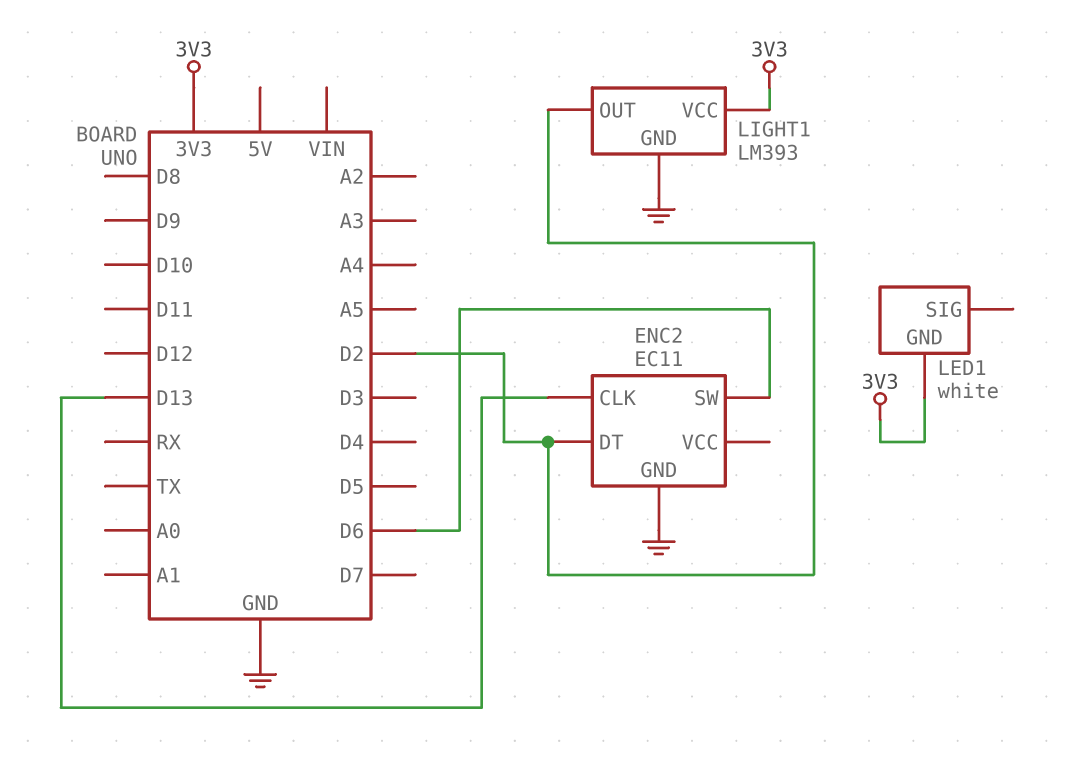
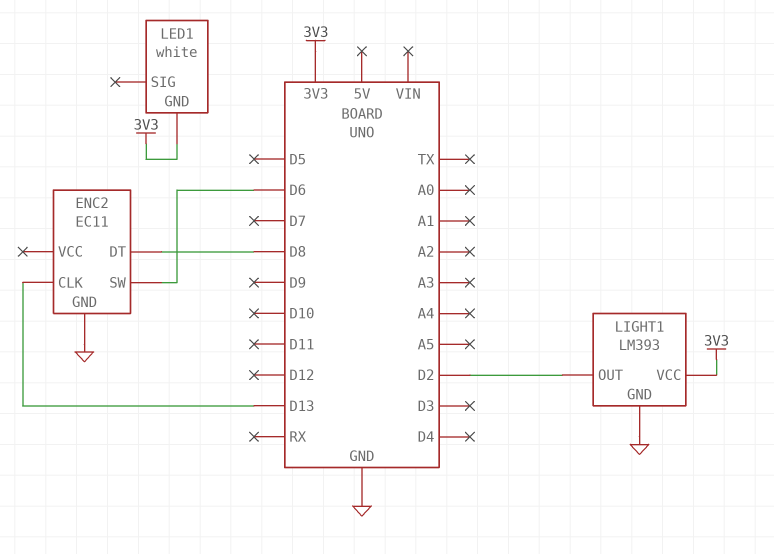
ENC2 pin DT: D2 -> D8

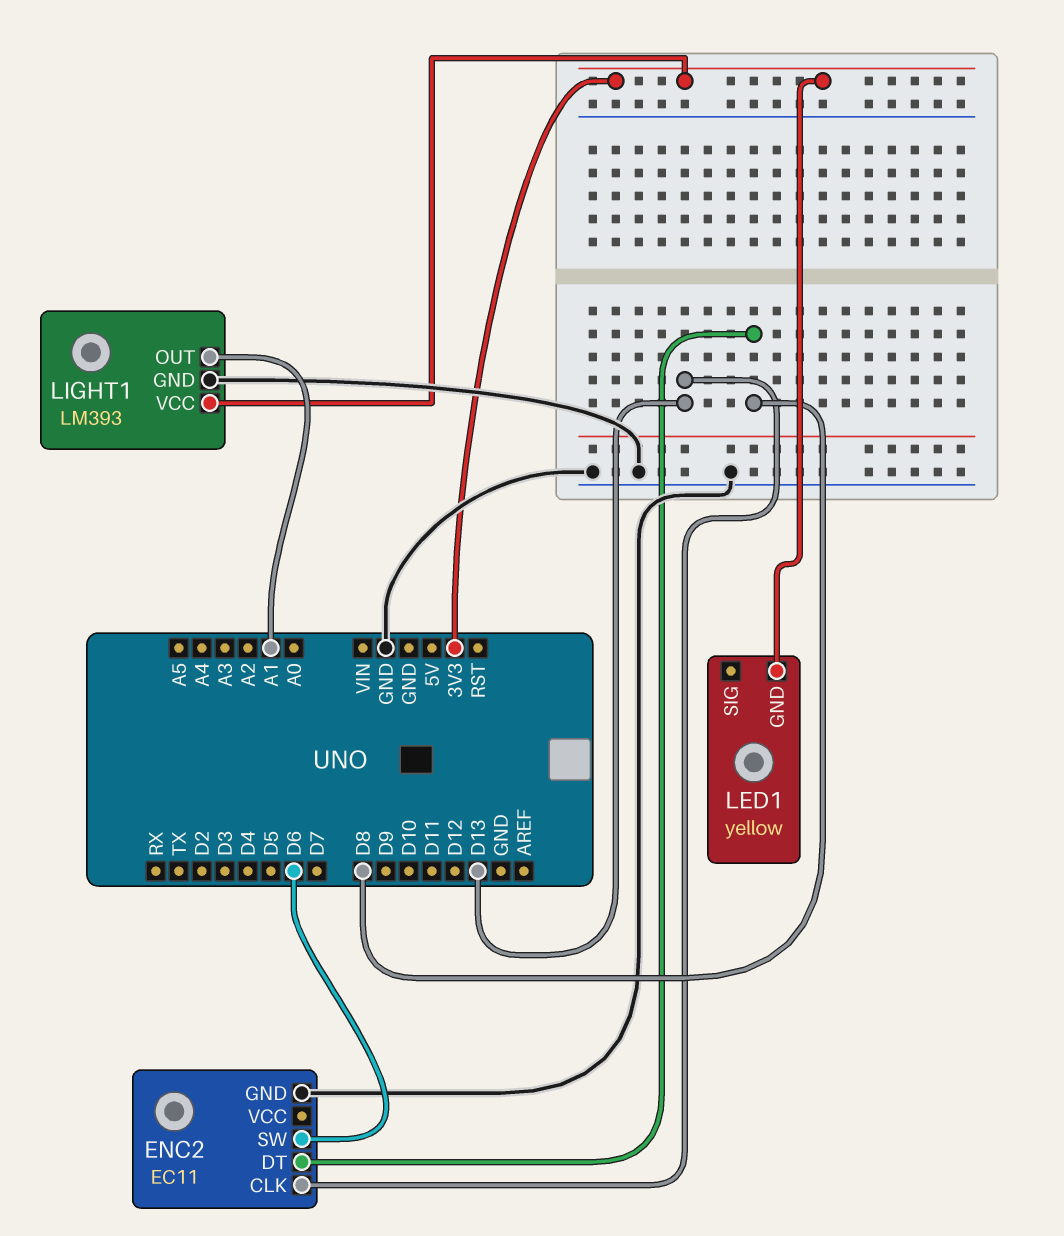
LED1: white -> yellow
LIGHT1 pin OUT: D2 -> A1

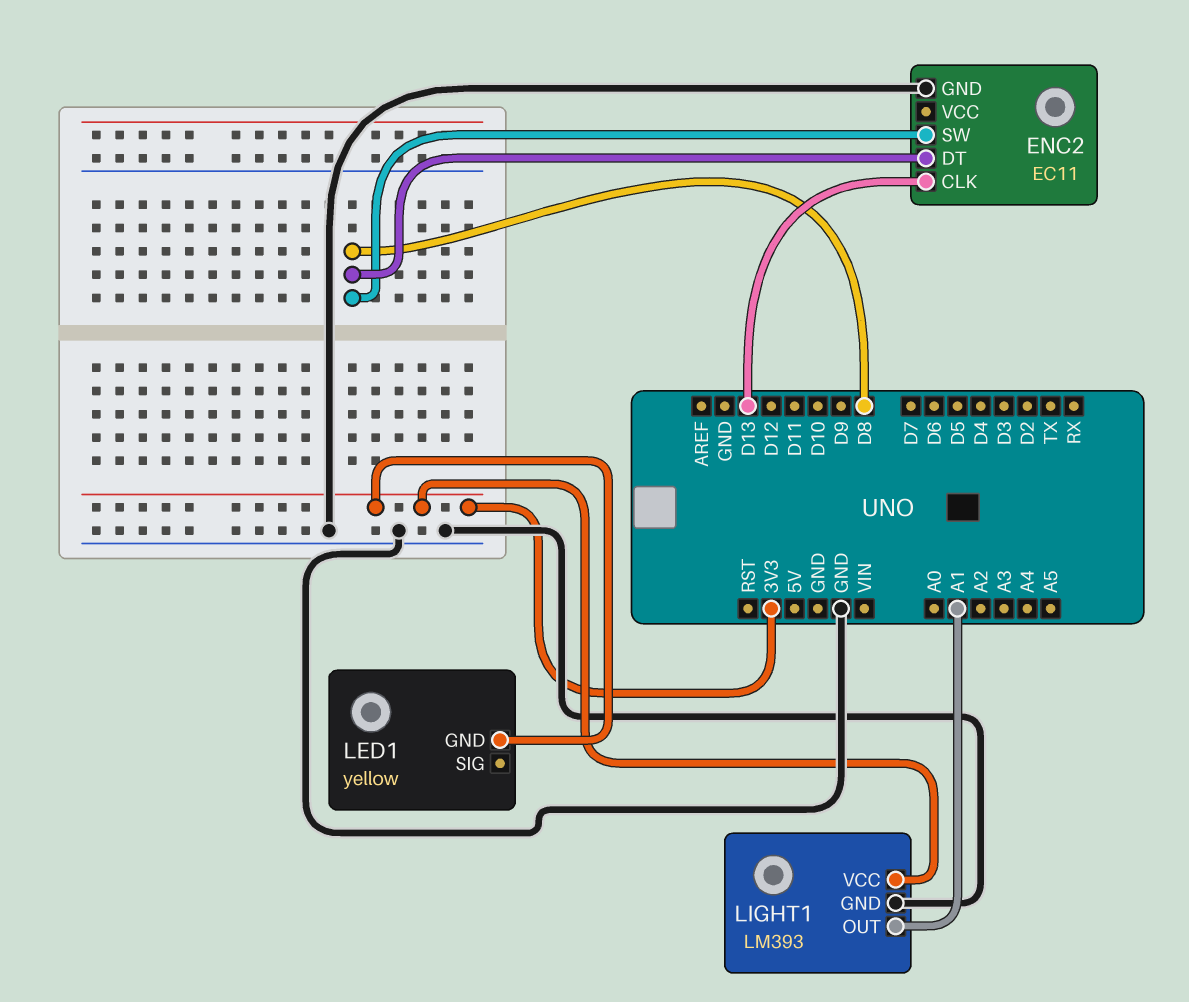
ENC2 pin SW: D6 -> D8

